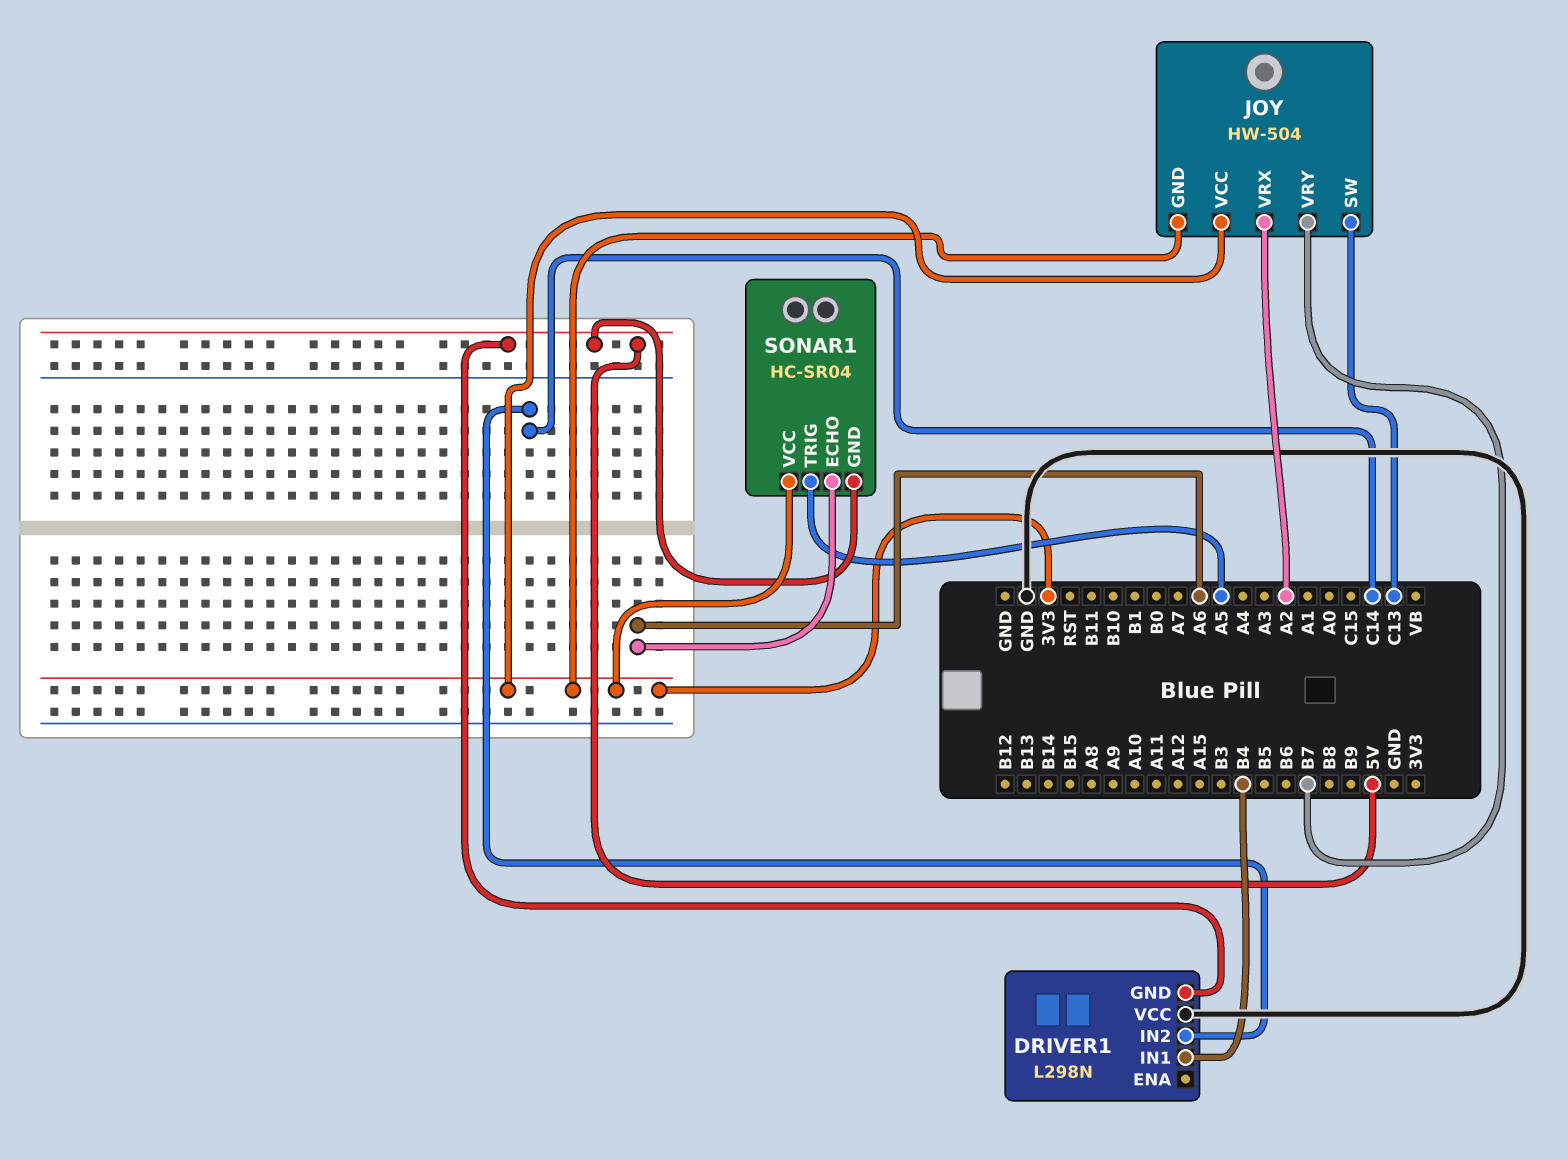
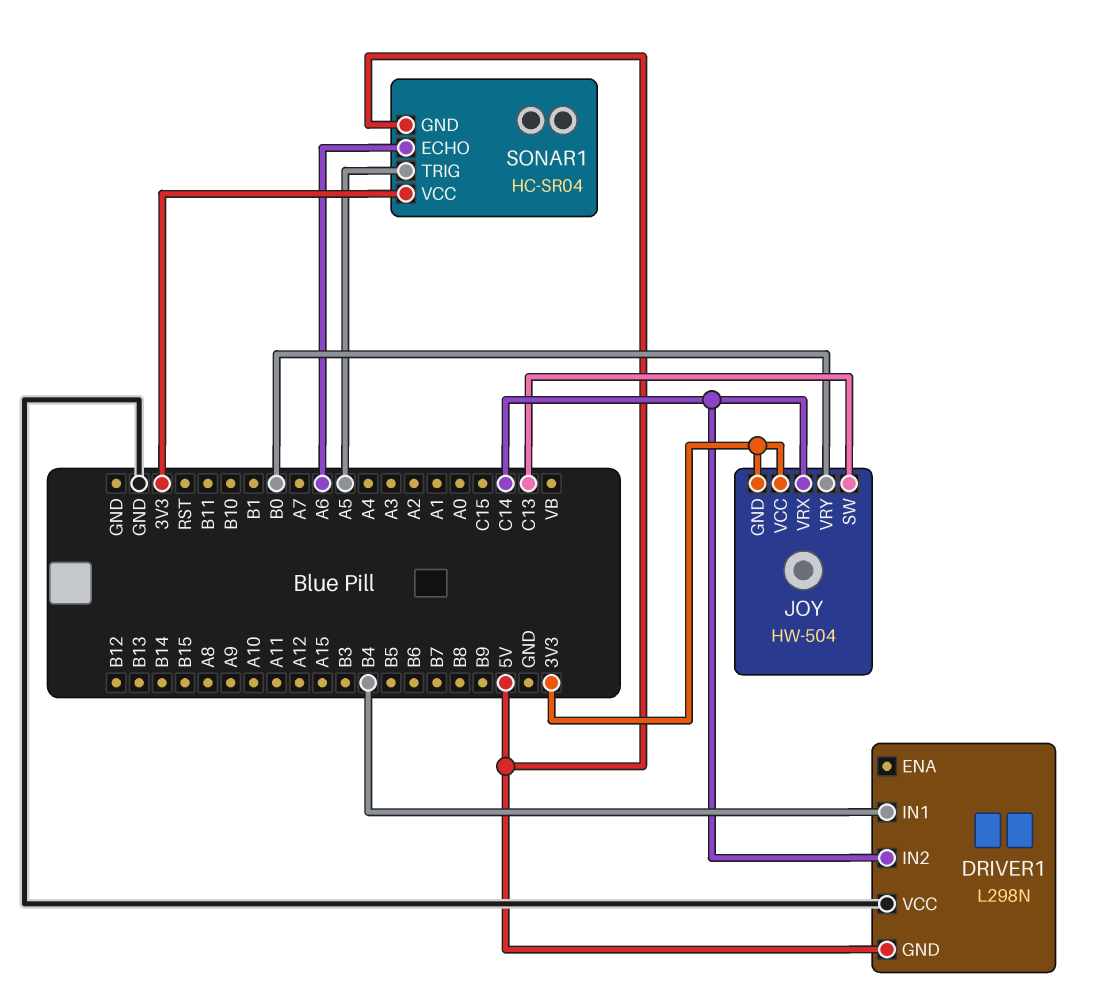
JOY pin VRX: A2 -> C14
JOY pin VRY: B7 -> B0

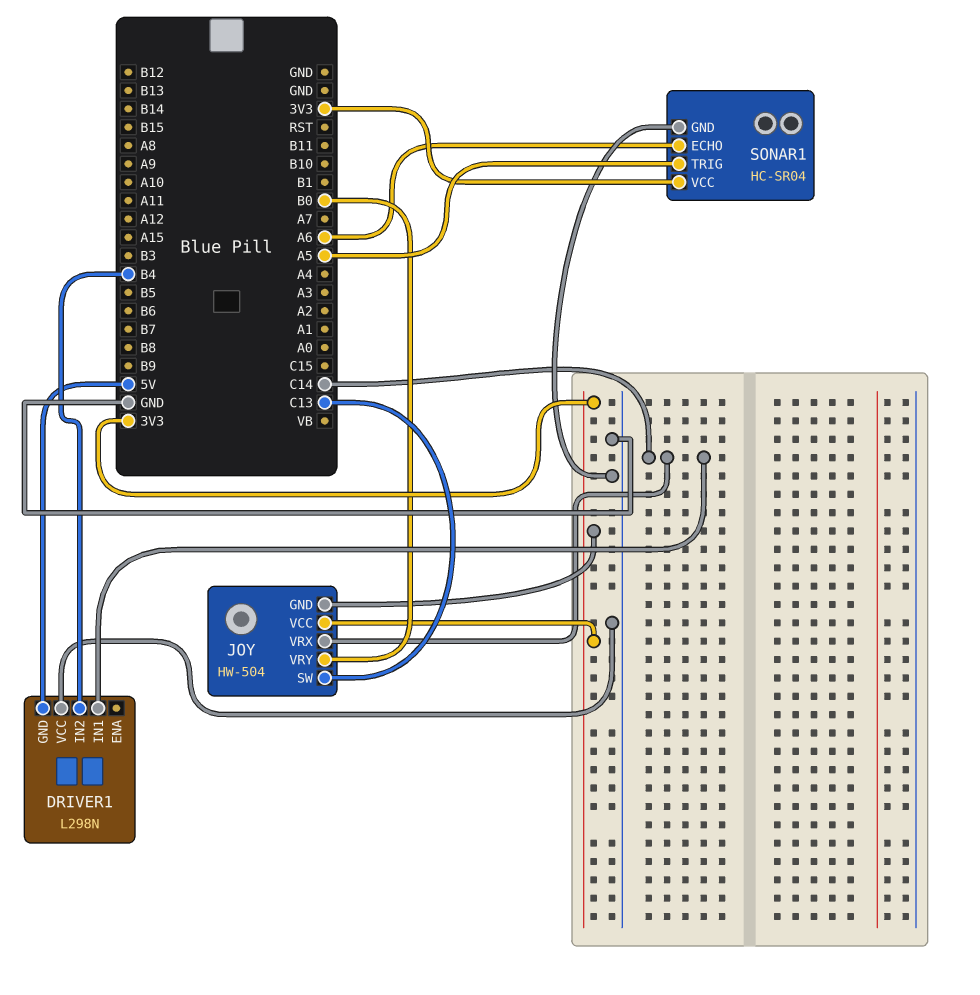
DRIVER1 pin IN1: B4 -> C14
DRIVER1 pin IN2: C14 -> B4
SONAR1 pin GND: 5V -> GND

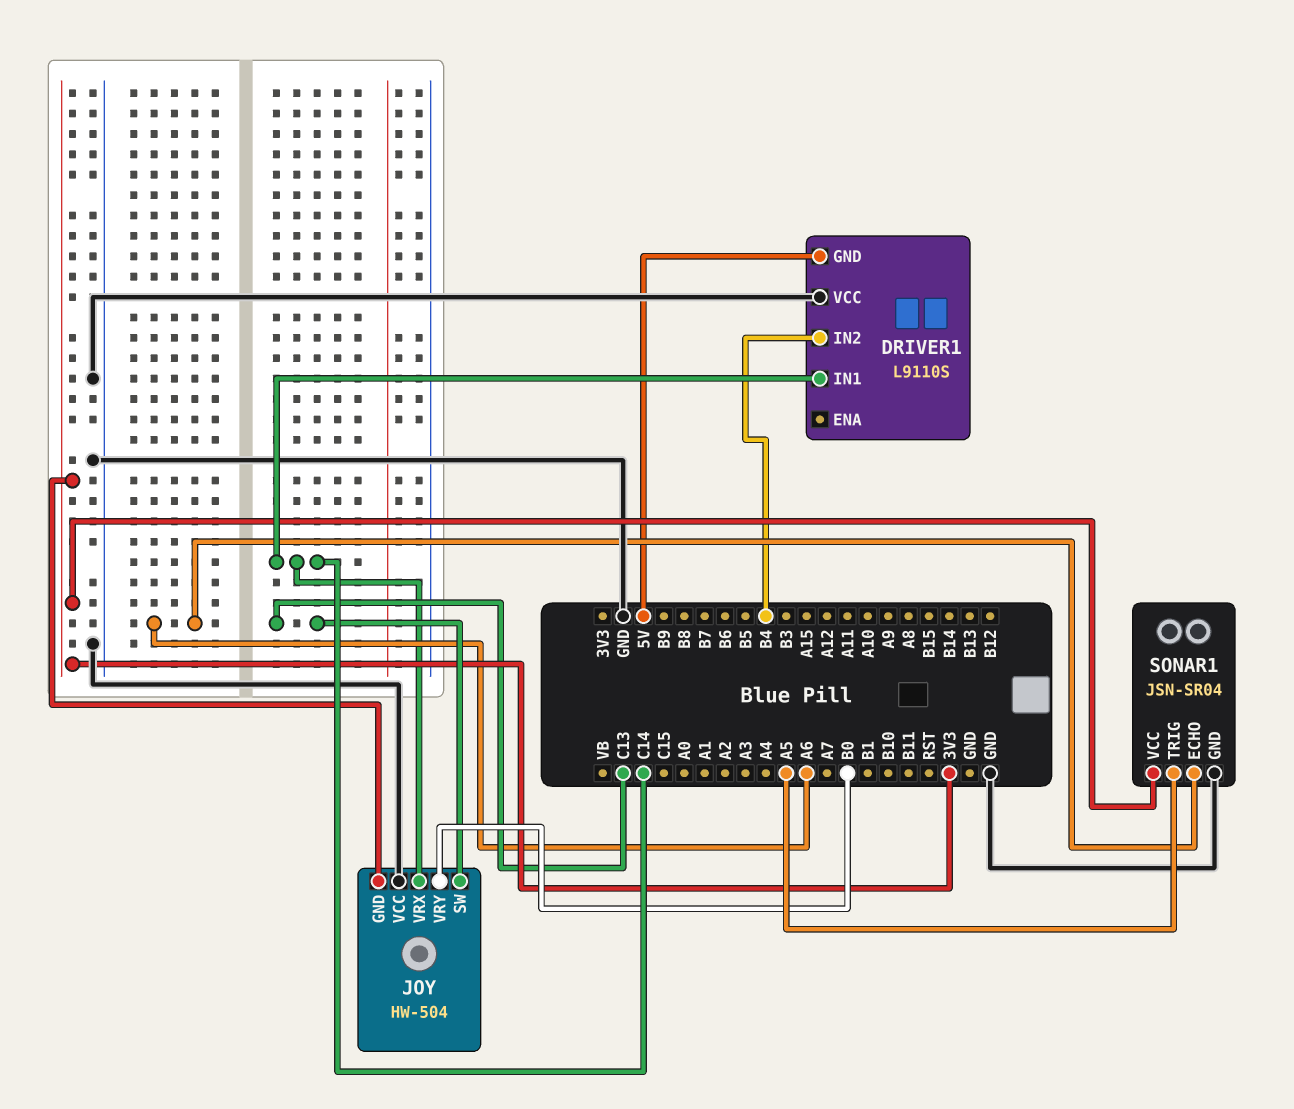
DRIVER1: L298N -> L9110S
JOY pin VCC: 3V3 -> GND
SONAR1: HC-SR04 -> JSN-SR04

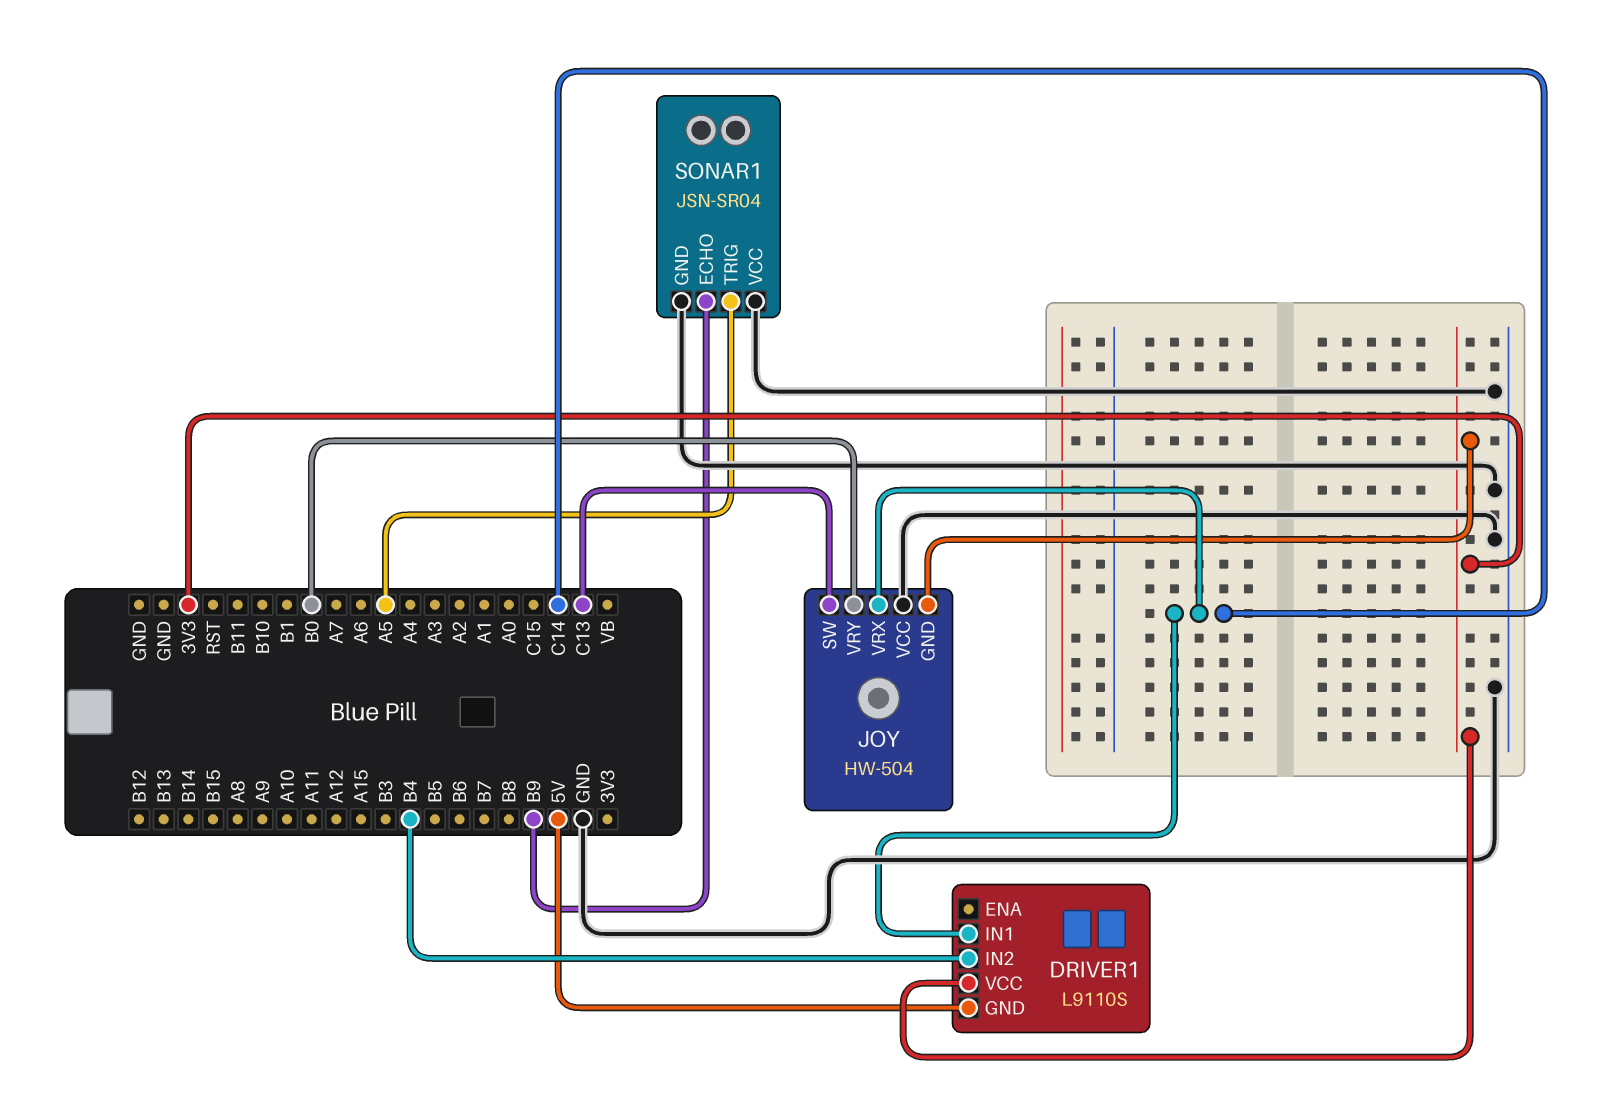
DRIVER1 pin VCC: GND -> 3V3
SONAR1 pin ECHO: A6 -> B9
SONAR1 pin VCC: 3V3 -> GND

